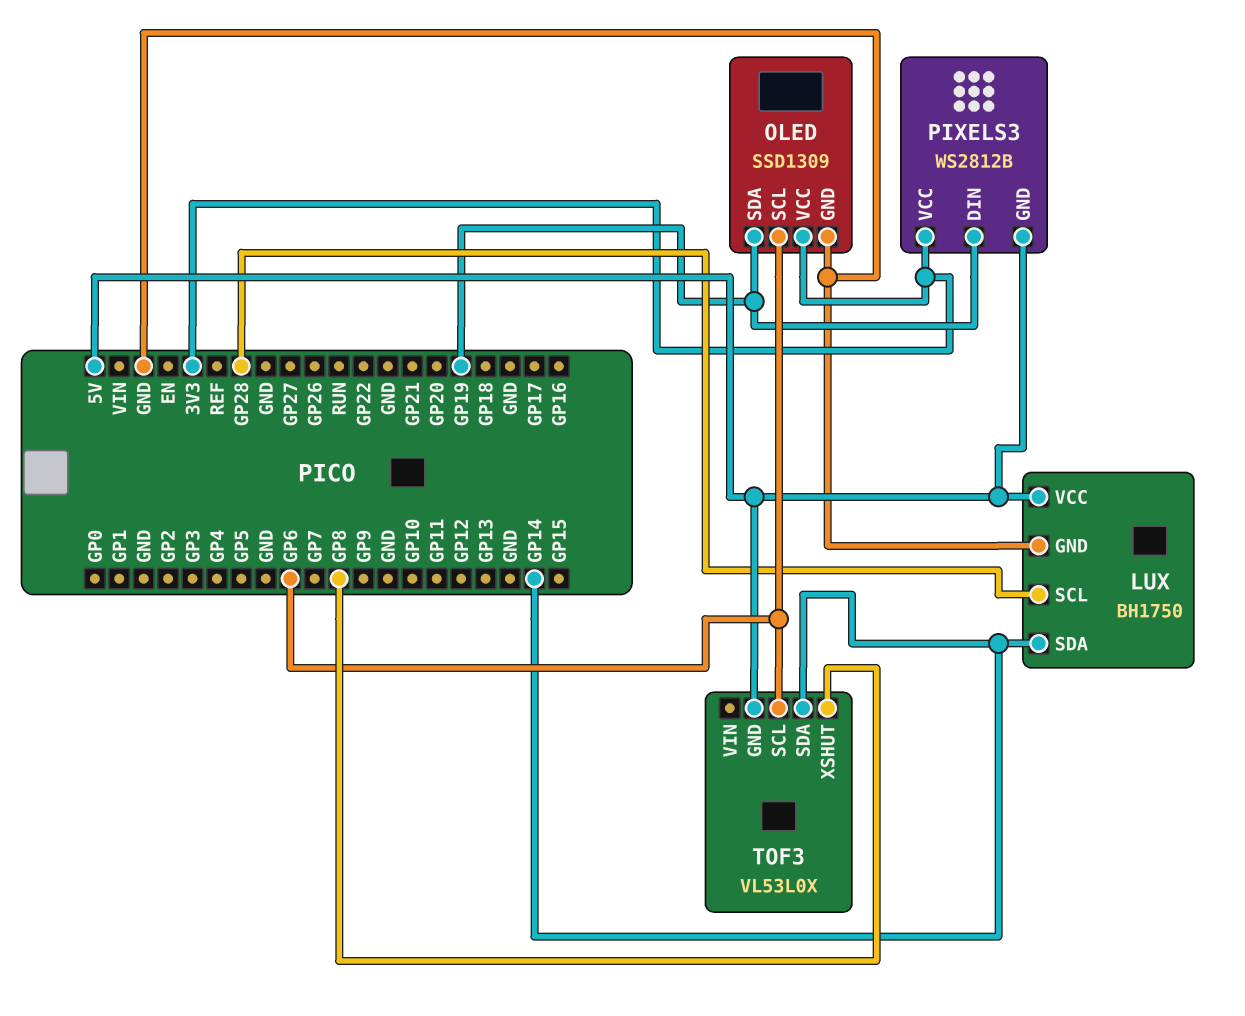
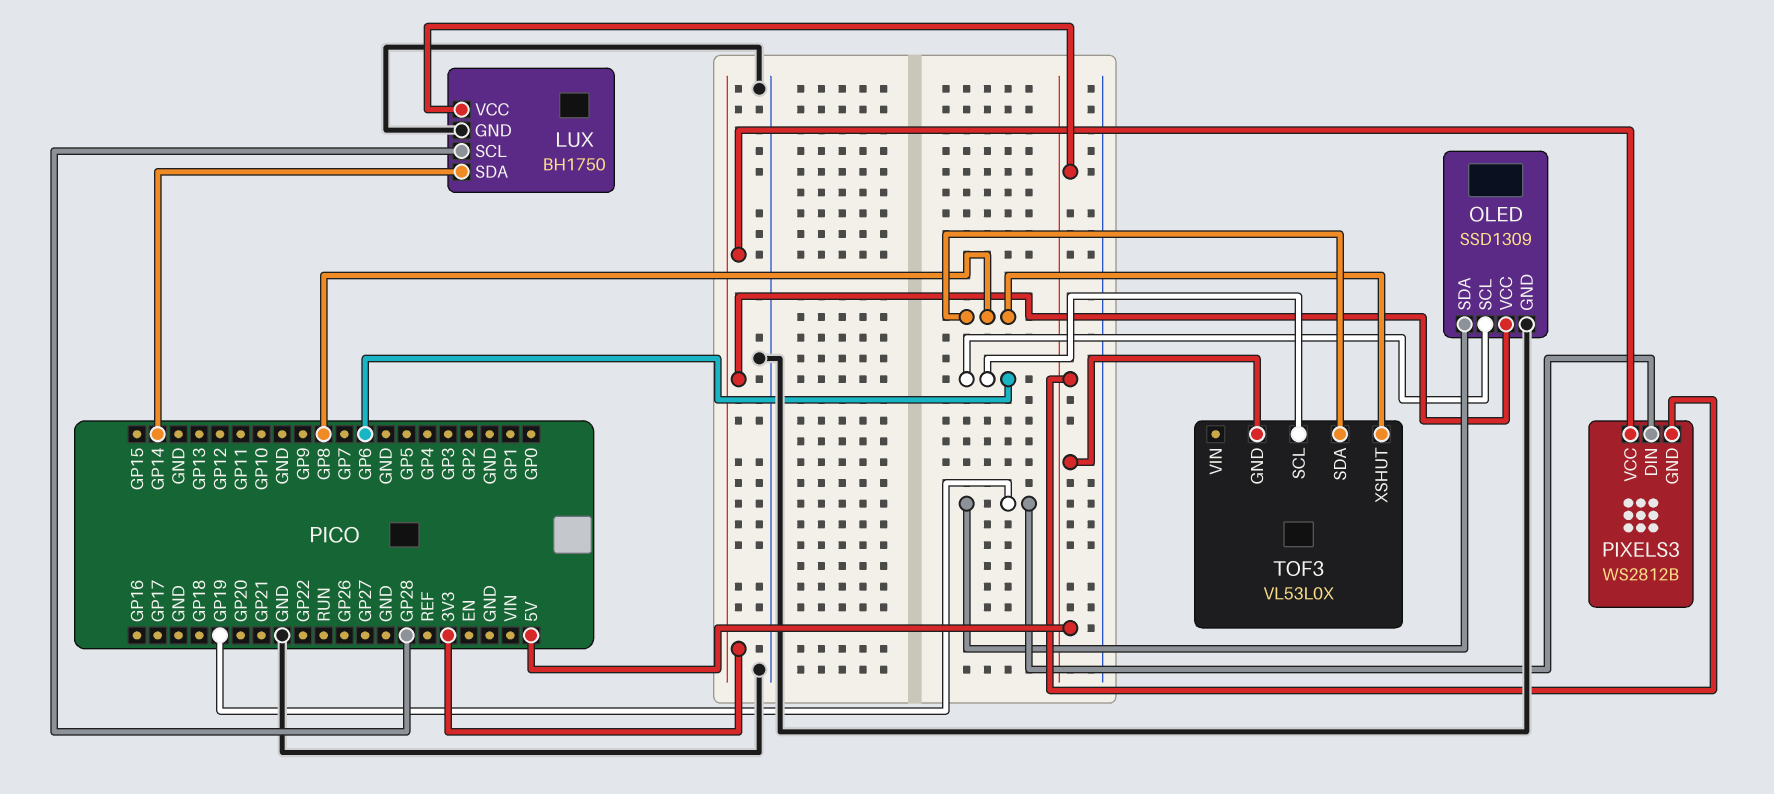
TOF3 pin SDA: GP14 -> GP8

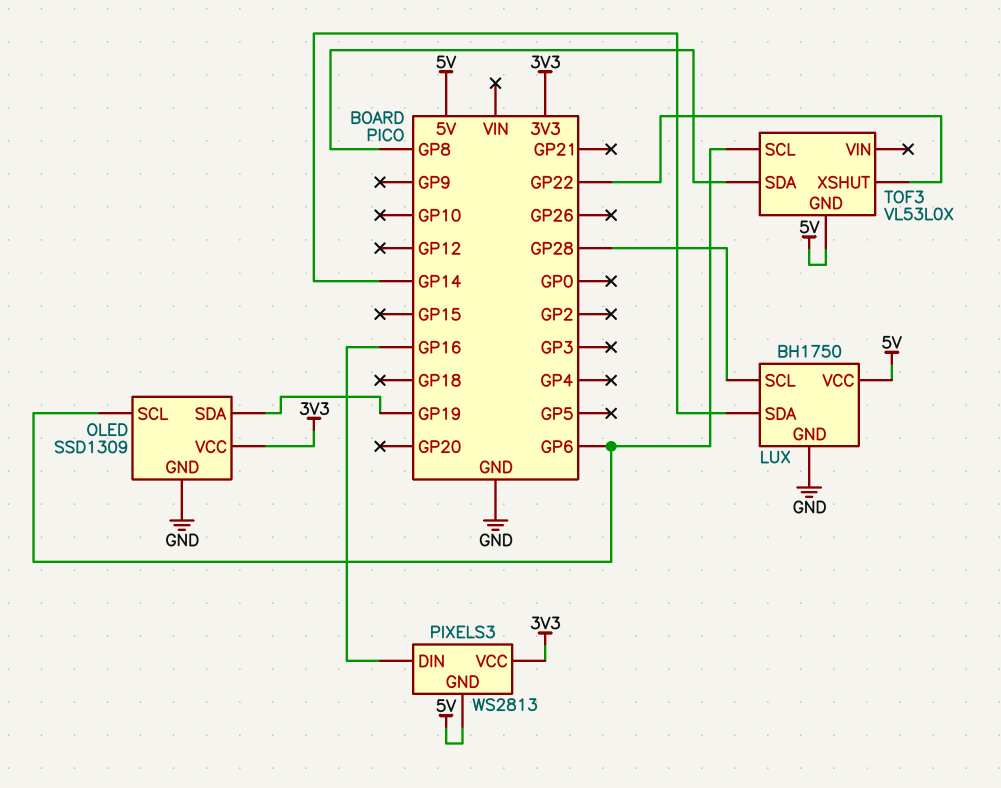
PIXELS3: WS2812B -> WS2813
PIXELS3 pin DIN: GP19 -> GP16
TOF3 pin XSHUT: GP8 -> GP22

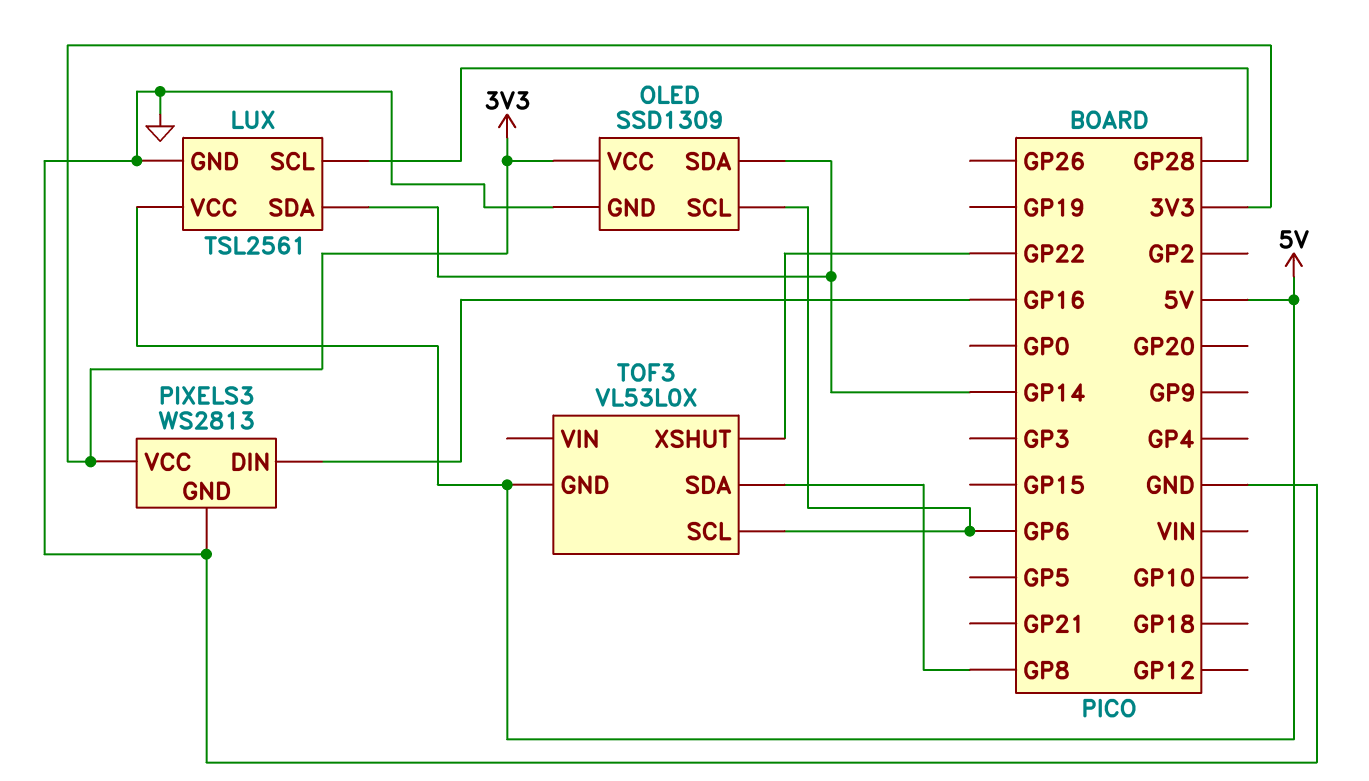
LUX: BH1750 -> TSL2561
OLED pin SDA: GP19 -> GP14
PIXELS3 pin GND: 5V -> GND

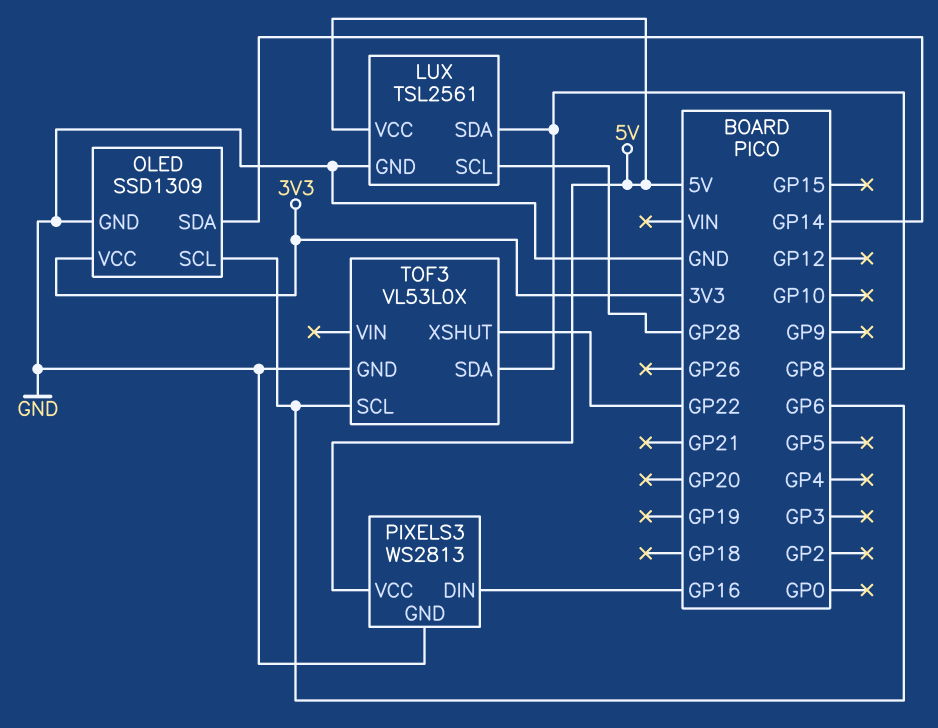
LUX pin SDA: GP14 -> GP8
PIXELS3 pin VCC: 3V3 -> 5V
TOF3 pin GND: 5V -> GND

